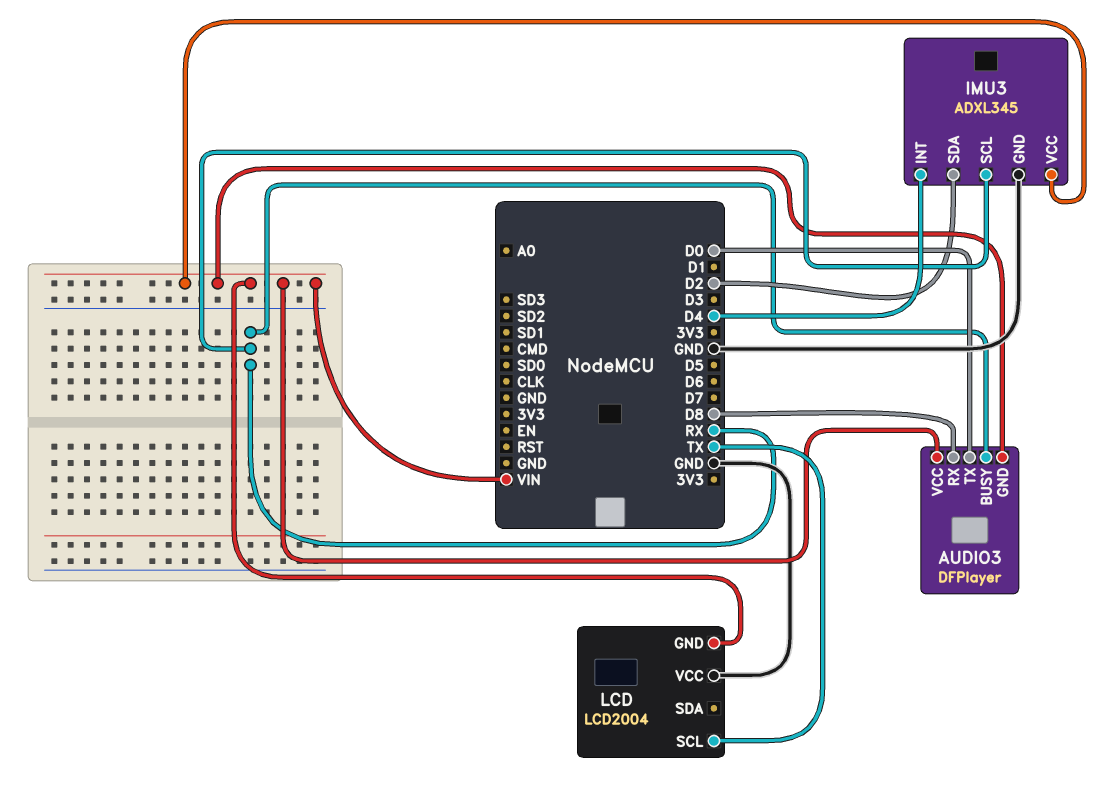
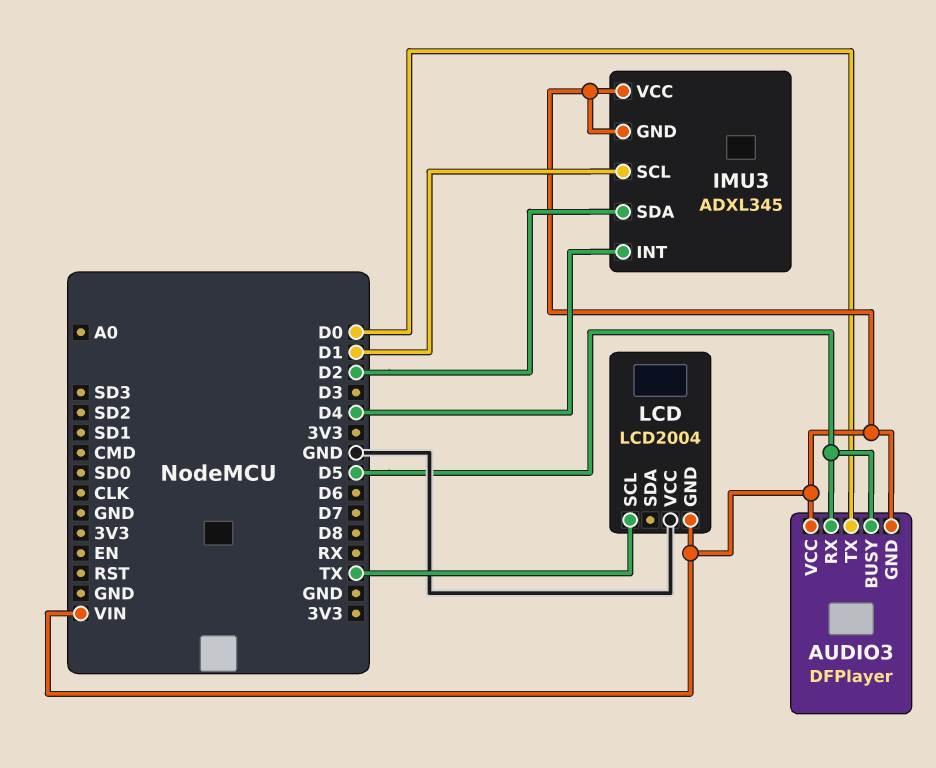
AUDIO3 pin BUSY: RX -> D5
AUDIO3 pin RX: D8 -> D5
IMU3 pin GND: GND -> VIN
IMU3 pin SCL: RX -> D1

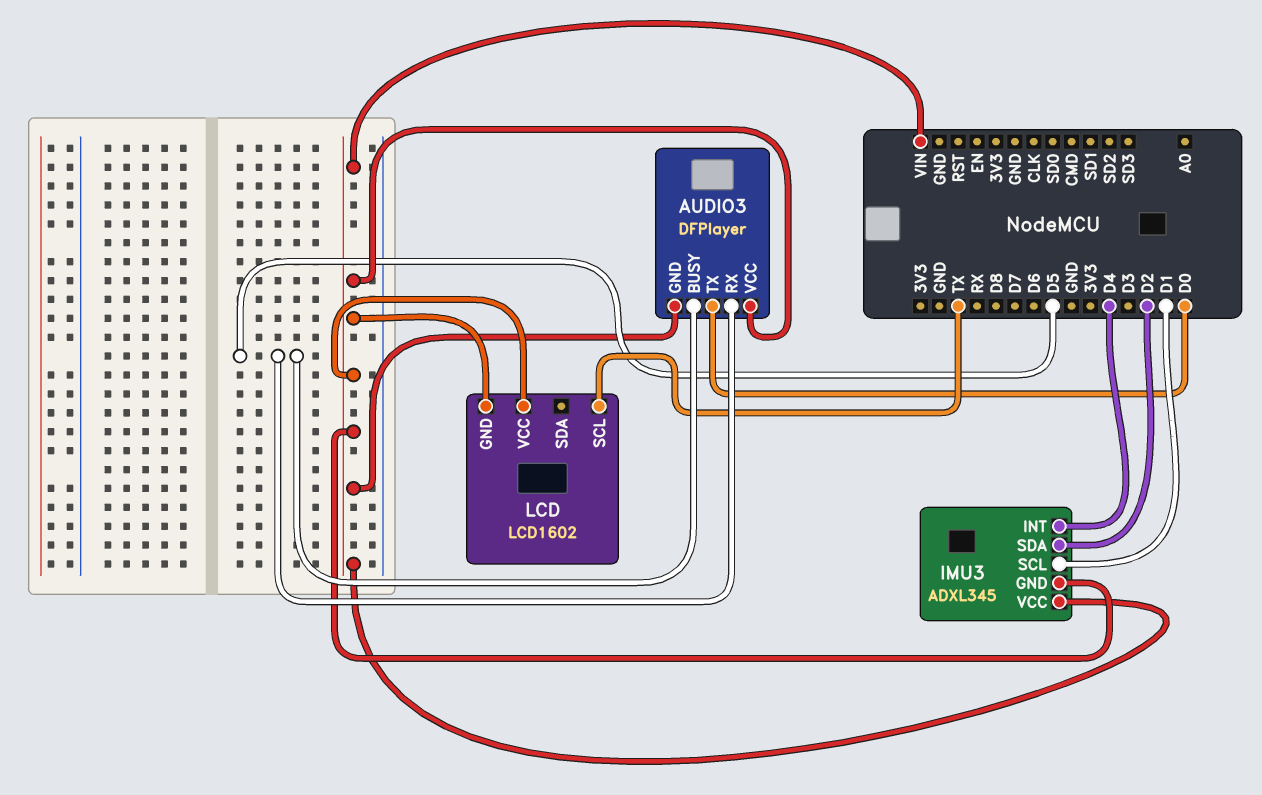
LCD: LCD2004 -> LCD1602
LCD pin VCC: GND -> VIN

